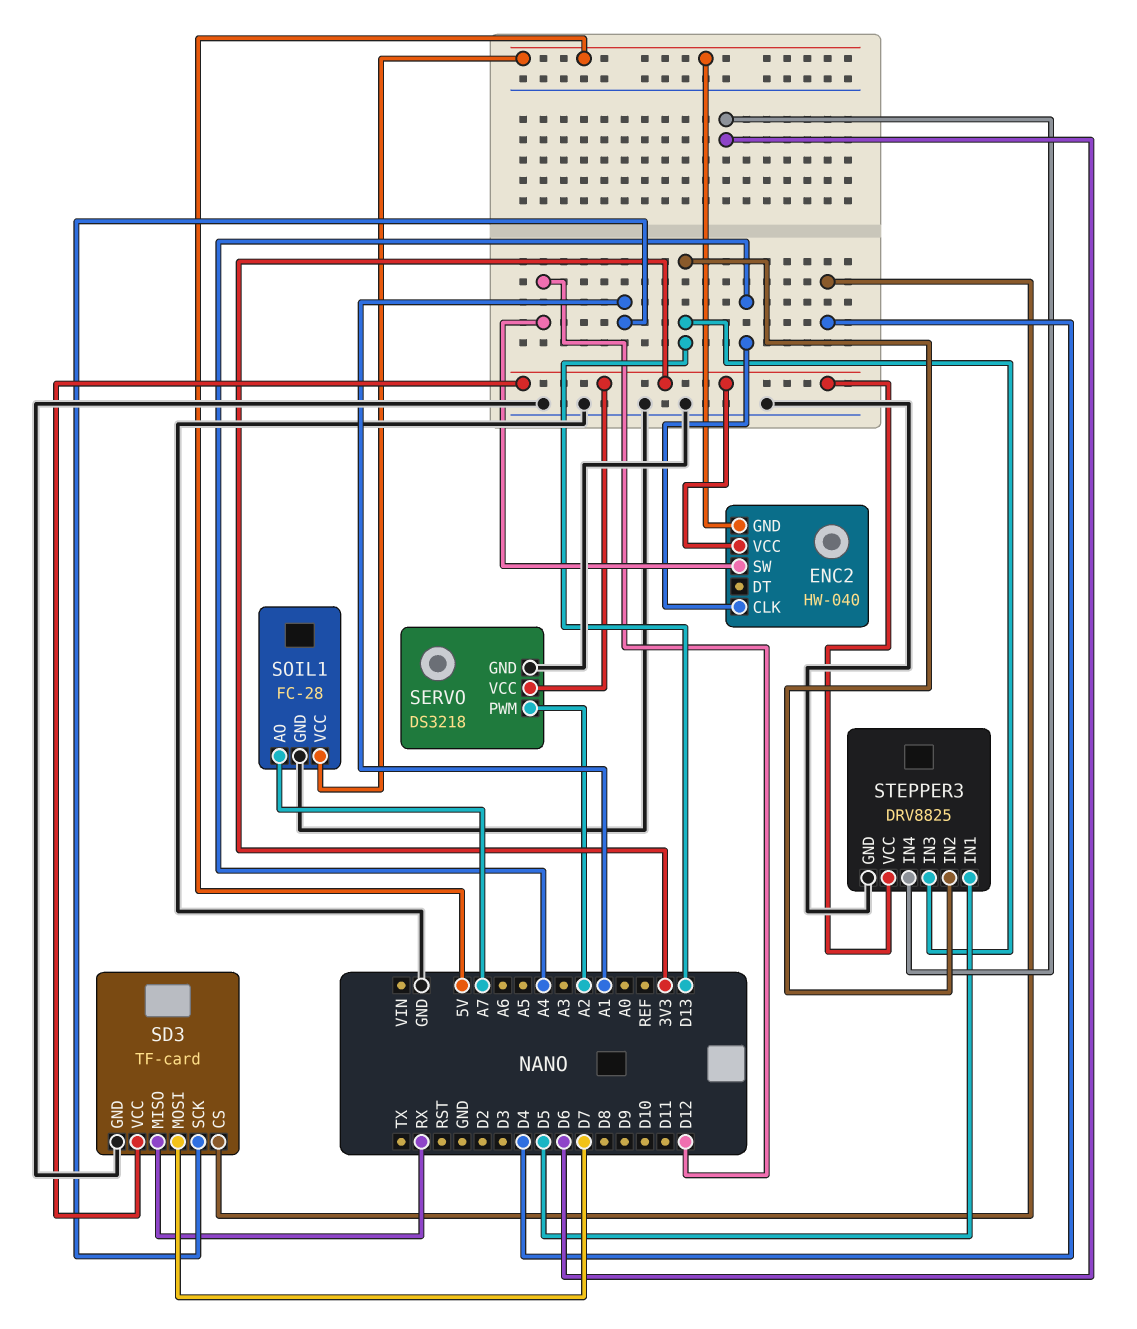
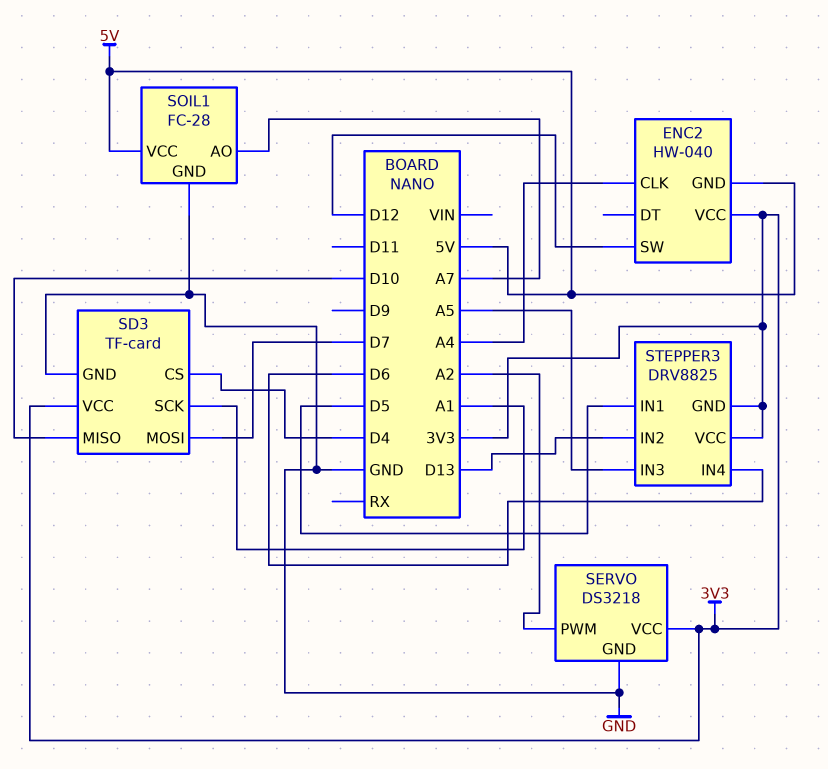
SD3 pin MISO: RX -> D10
STEPPER3 pin GND: GND -> 3V3
STEPPER3 pin IN3: D13 -> A5

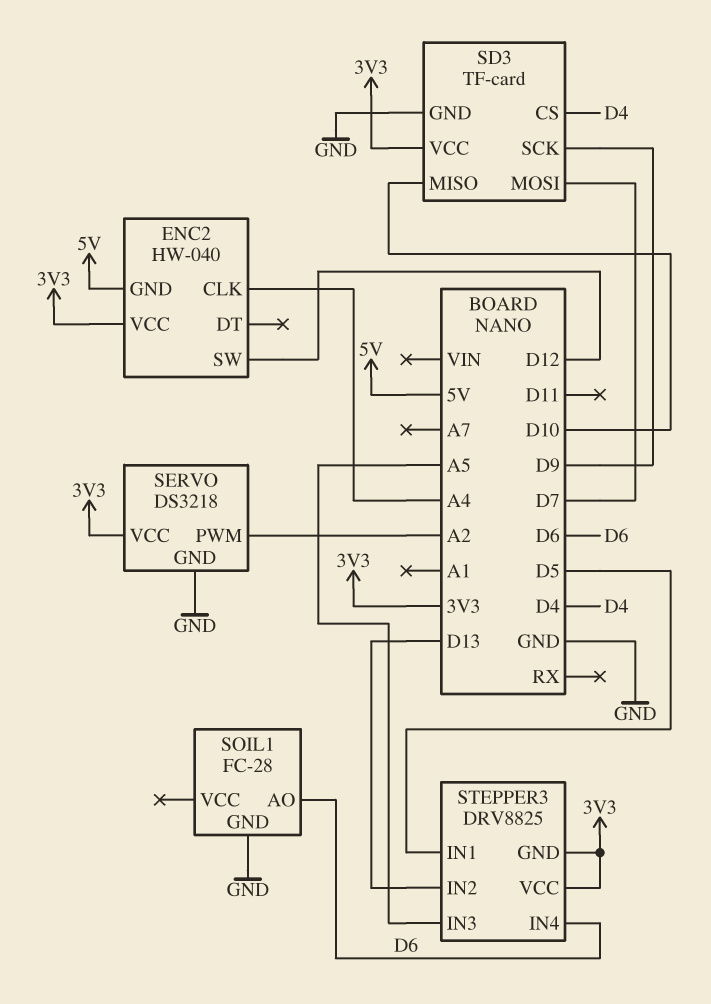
SD3 pin SCK: A1 -> D9
SOIL1 pin AO: A7 -> D6
SOIL1 pin VCC: 5V -> none

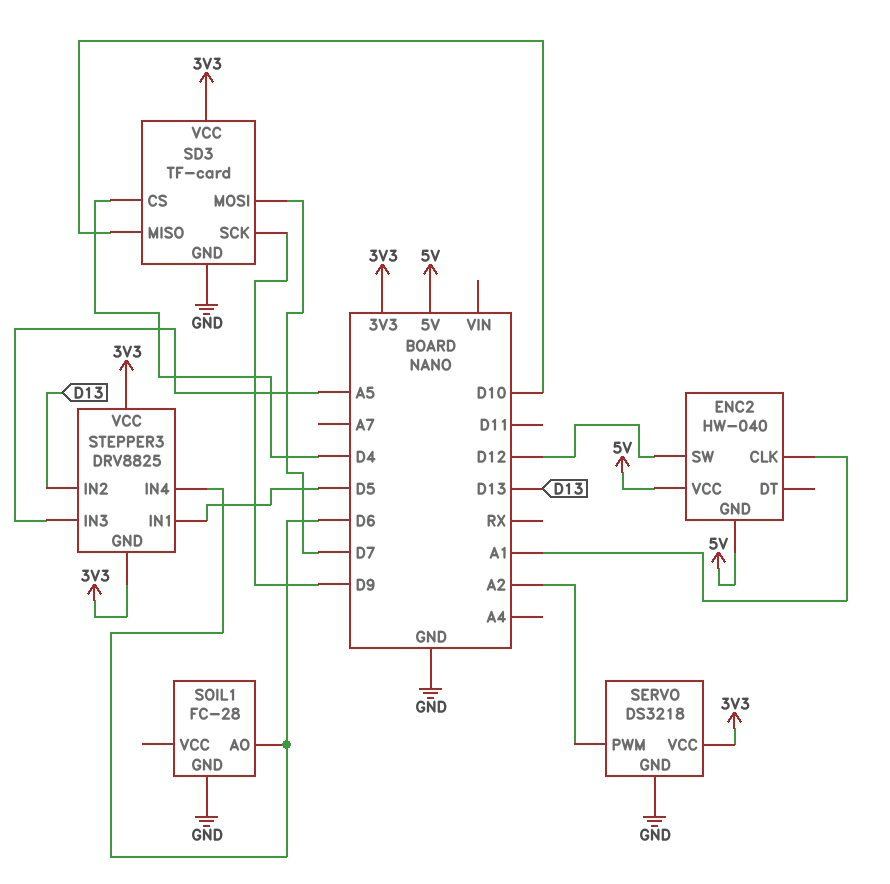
ENC2 pin CLK: A4 -> A1
ENC2 pin VCC: 3V3 -> 5V

